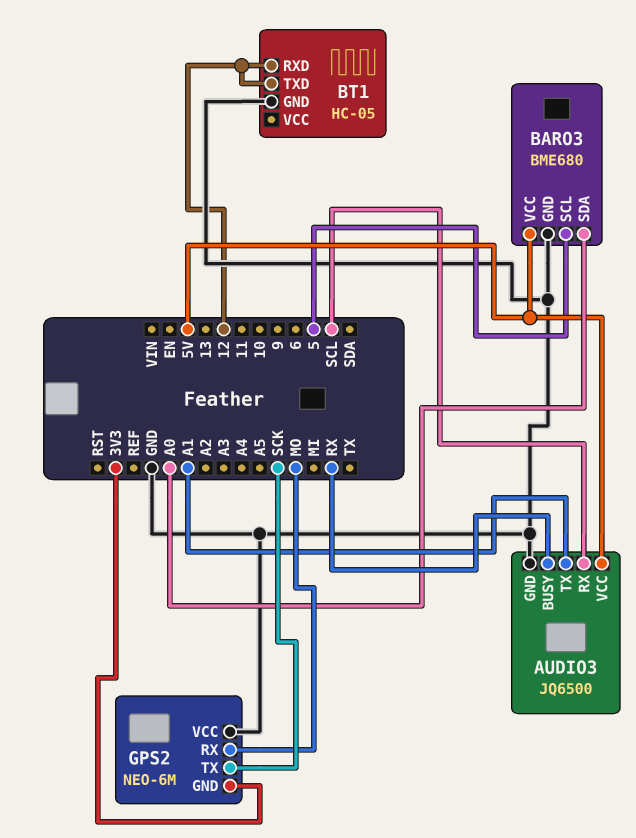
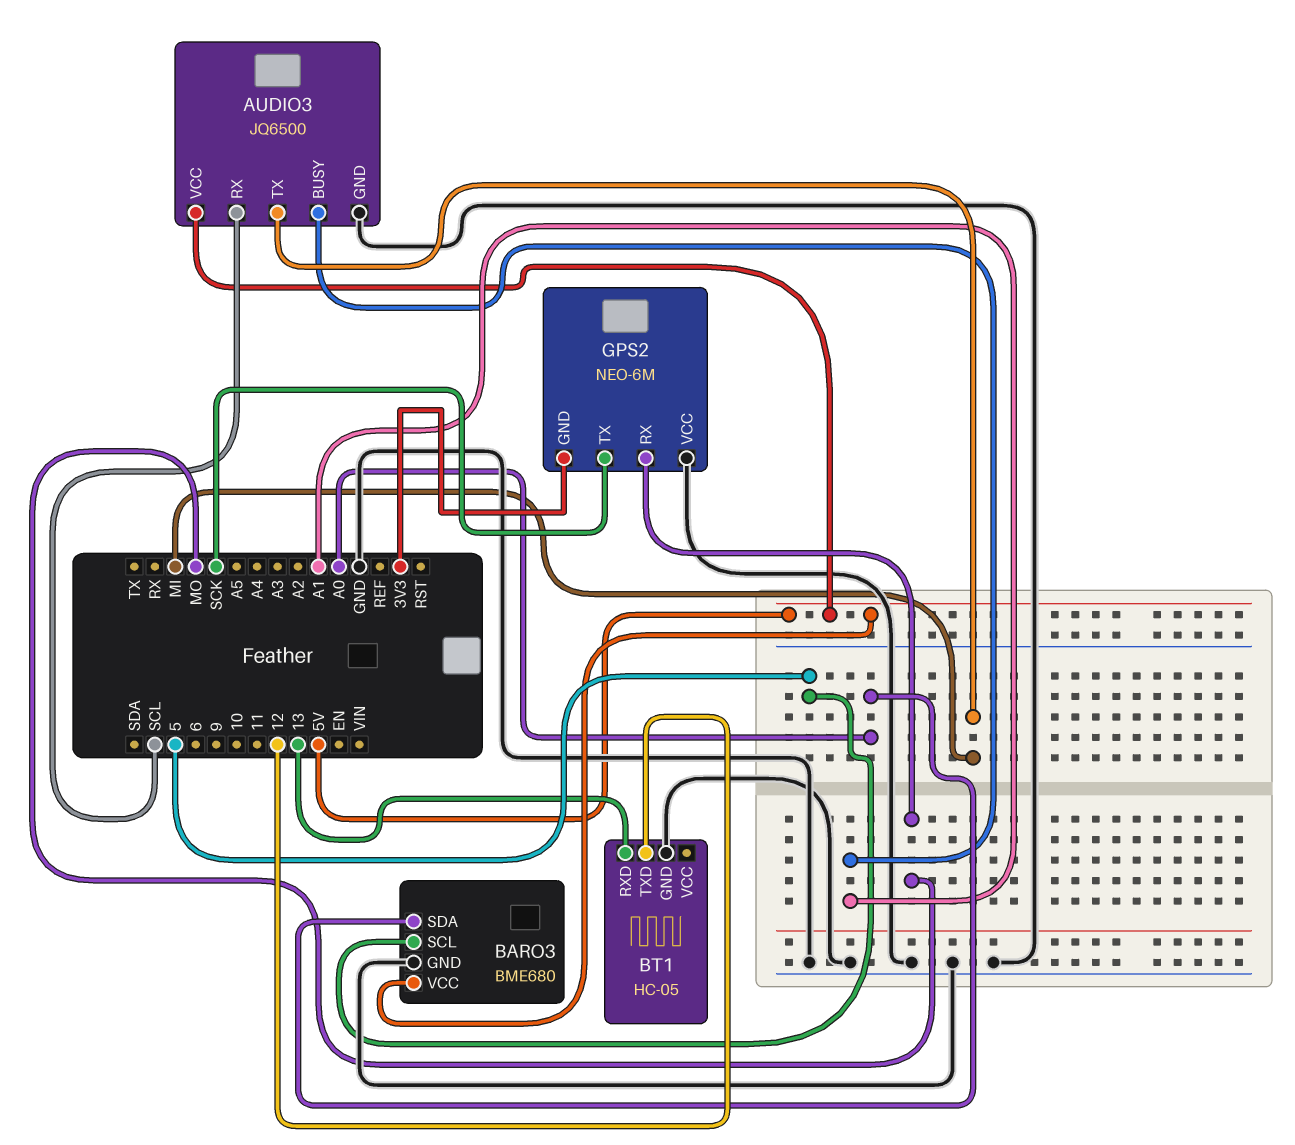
AUDIO3 pin BUSY: RX -> A1
AUDIO3 pin TX: A1 -> MI
BT1 pin RXD: 12 -> 13

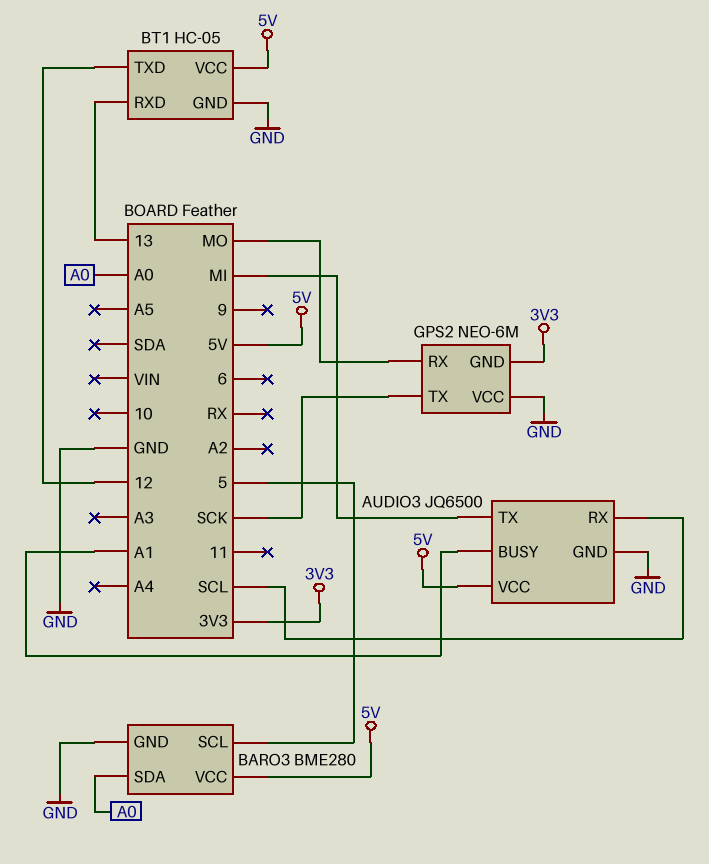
BARO3: BME680 -> BME280
BT1 pin VCC: none -> 5V

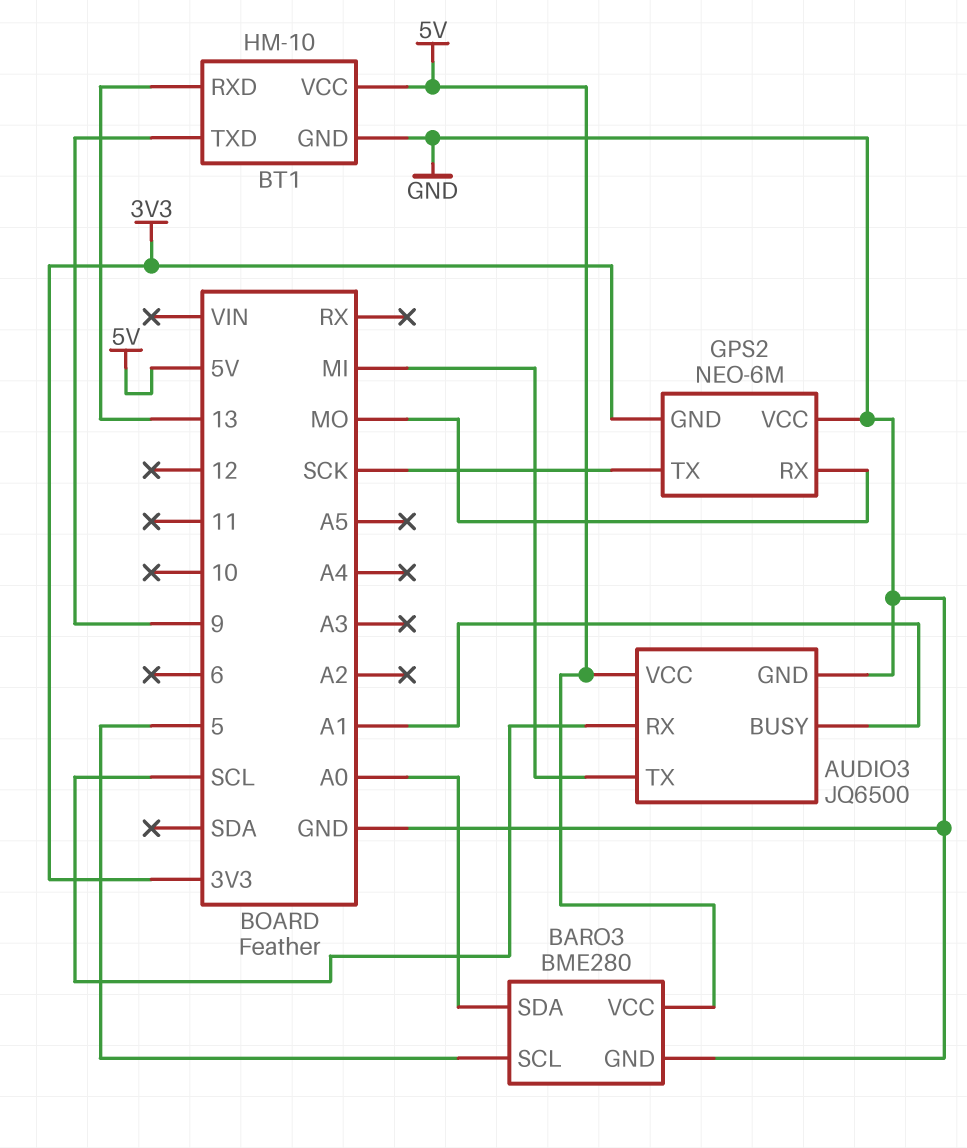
BT1: HC-05 -> HM-10
BT1 pin TXD: 12 -> 9

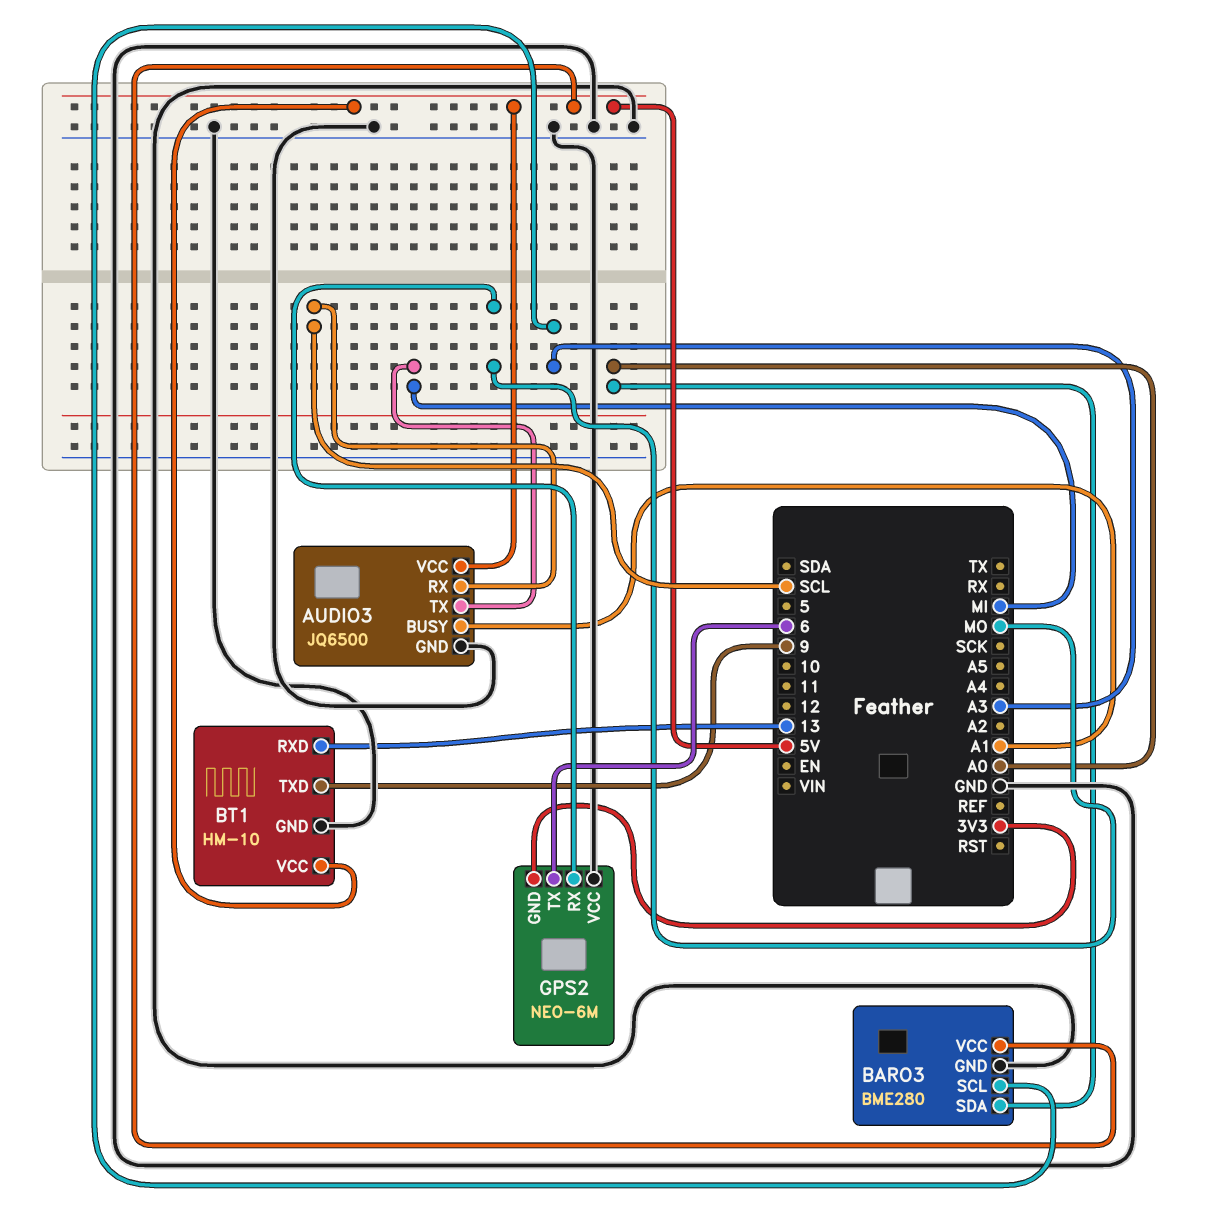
BARO3 pin SCL: 5 -> A3
GPS2 pin TX: SCK -> 6

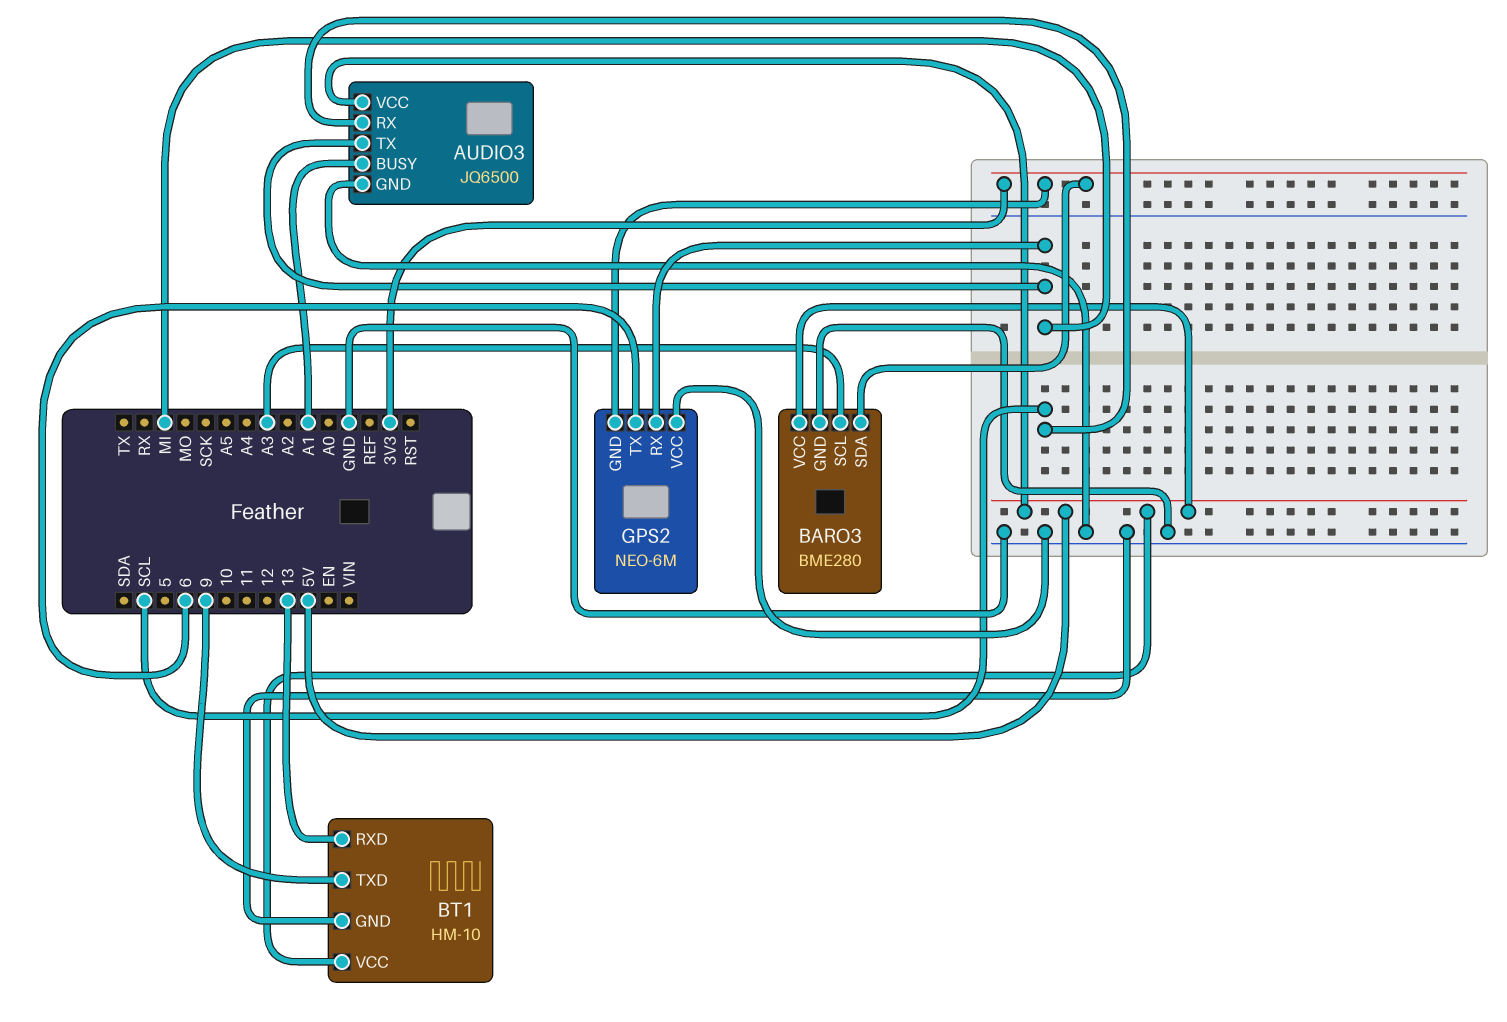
BARO3 pin SDA: A0 -> 3V3
GPS2 pin RX: MO -> MI

